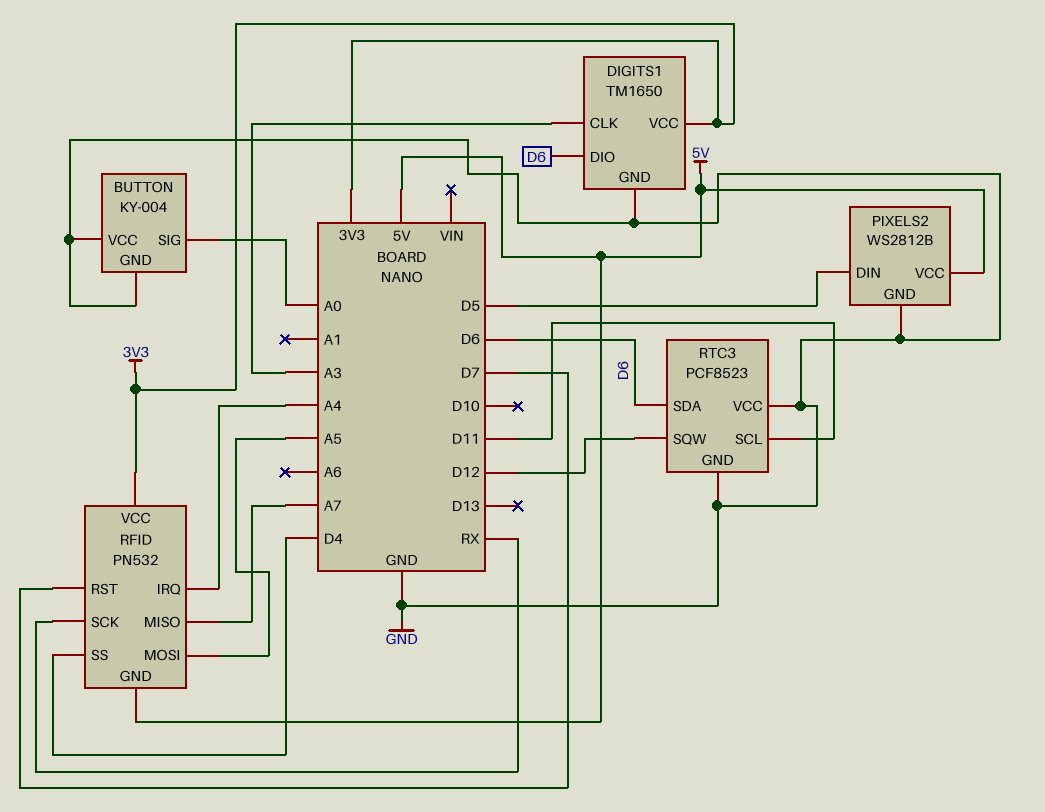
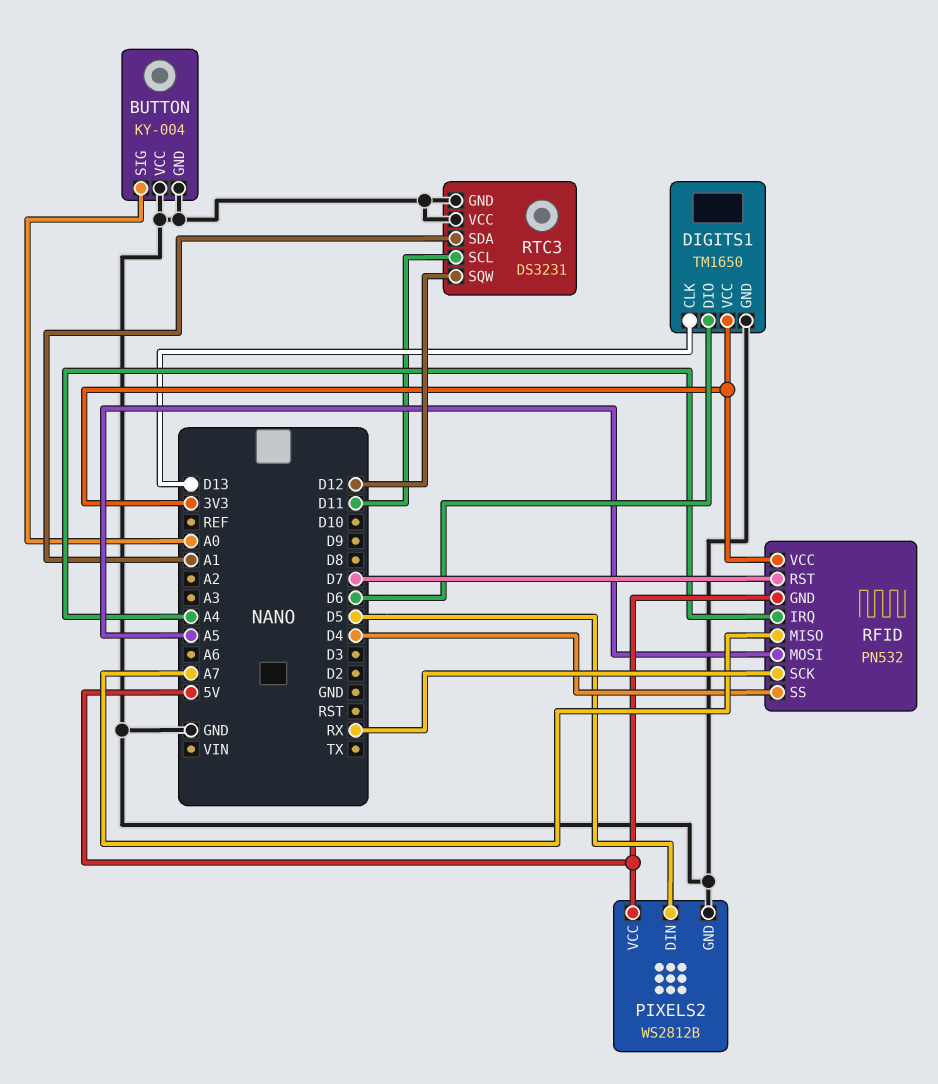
DIGITS1 pin CLK: A3 -> D13
RTC3: PCF8523 -> DS3231
RTC3 pin SDA: D6 -> A1

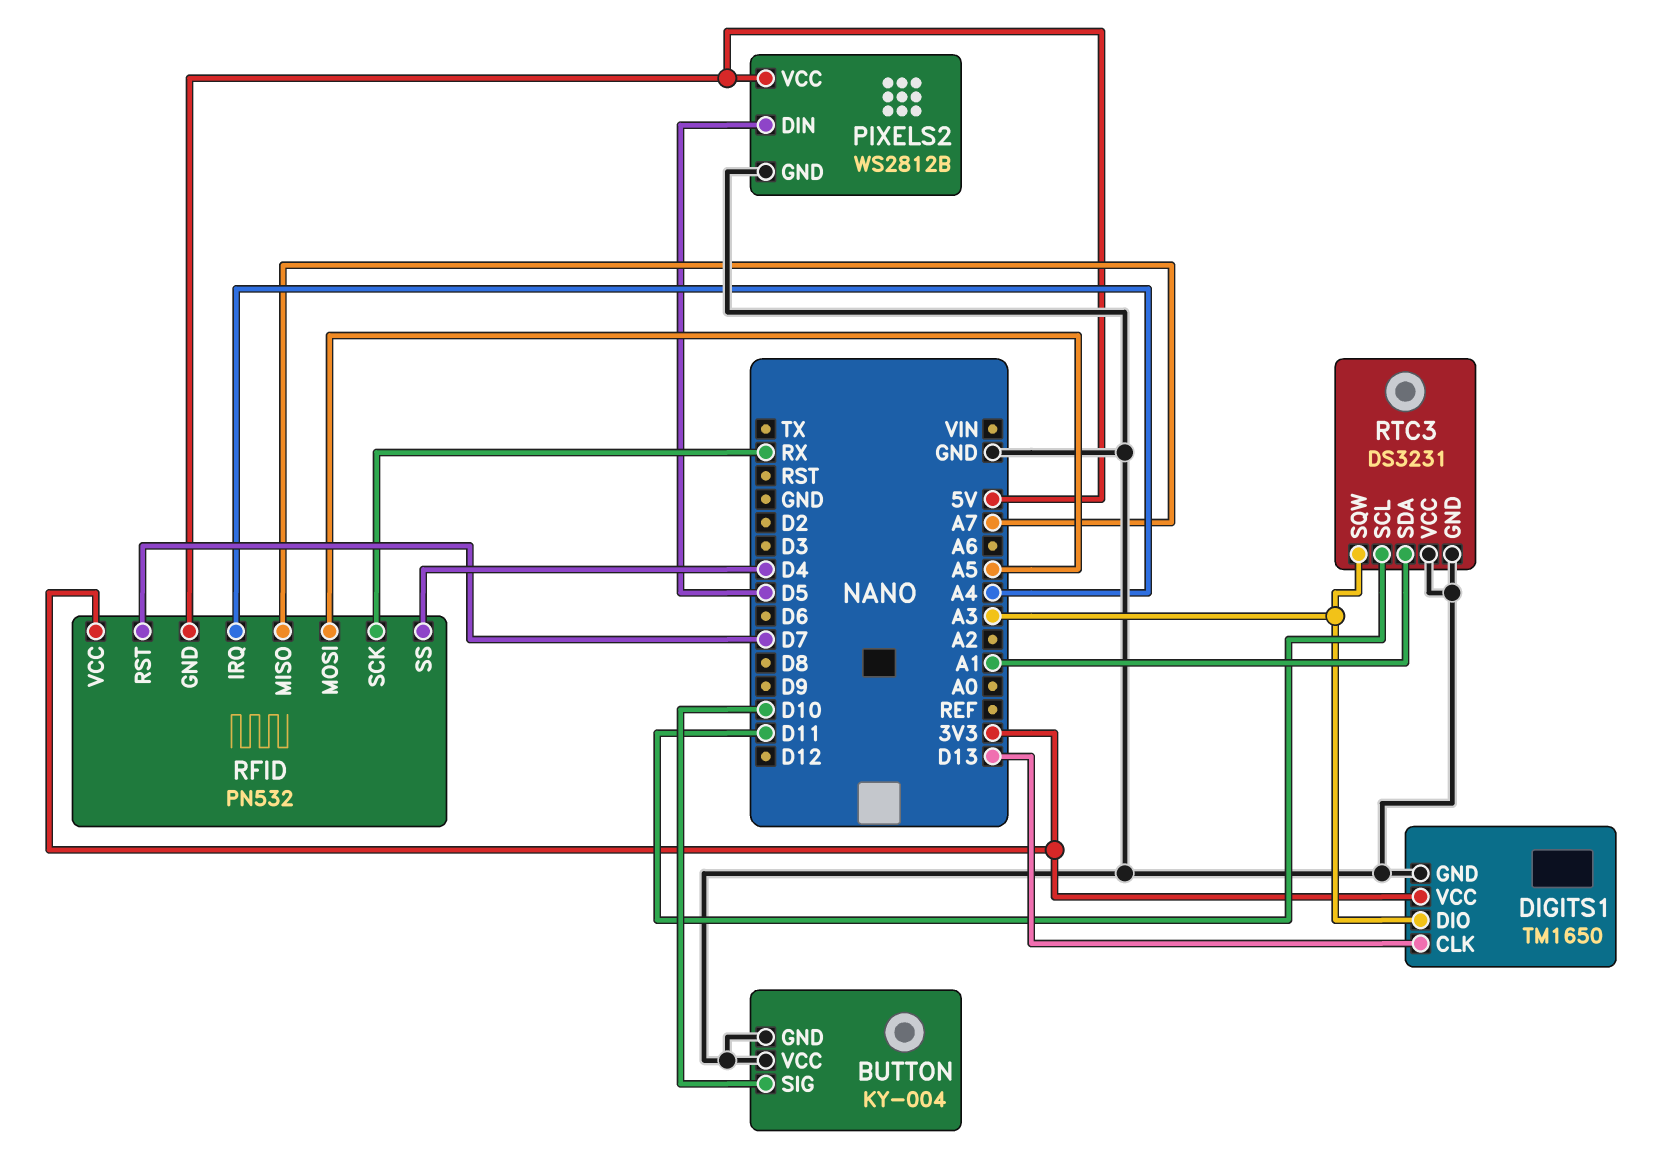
BUTTON pin SIG: A0 -> D10
DIGITS1 pin DIO: D6 -> A3
RTC3 pin SQW: D12 -> A3

